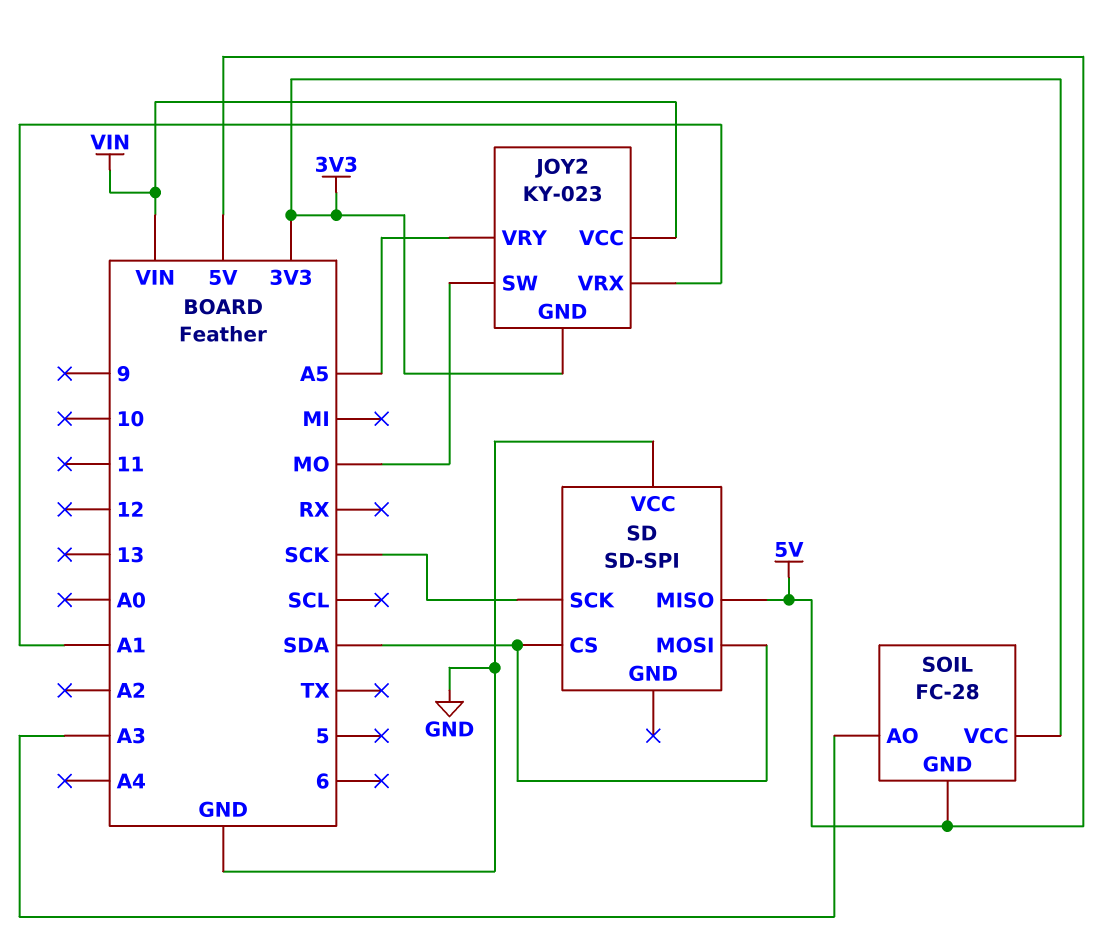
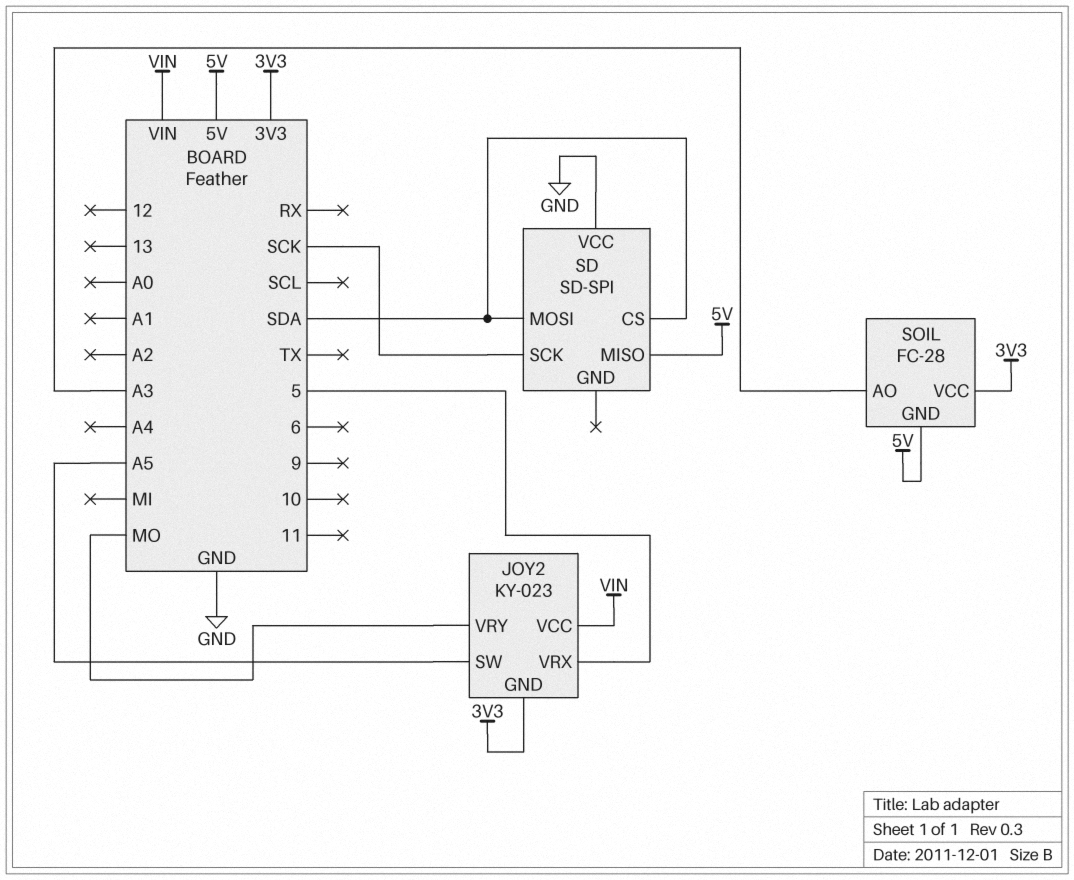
JOY2 pin SW: MO -> A5
JOY2 pin VRX: A1 -> 5
JOY2 pin VRY: A5 -> MO

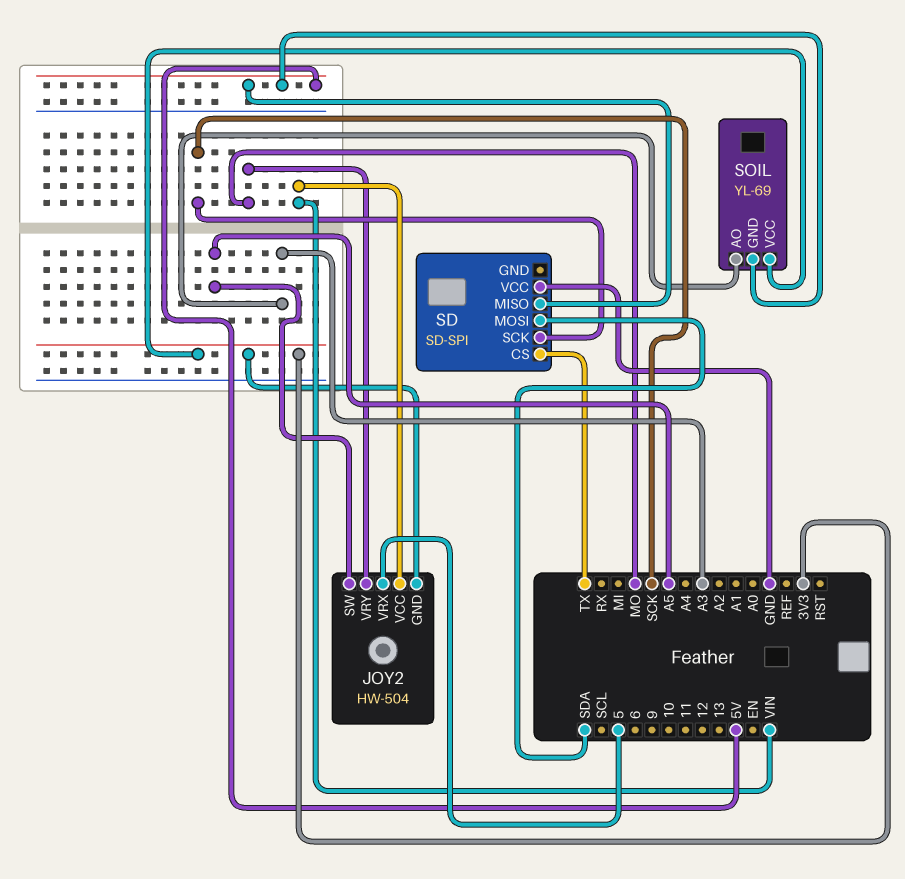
JOY2: KY-023 -> HW-504
SD pin CS: SDA -> TX
SOIL: FC-28 -> YL-69

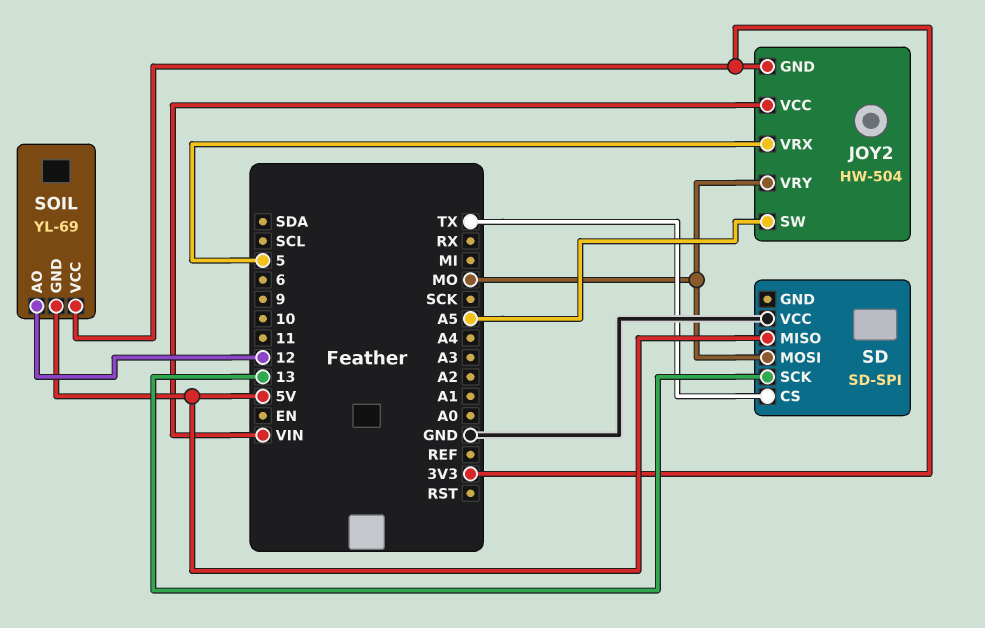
SD pin MOSI: SDA -> MO
SD pin SCK: SCK -> 13
SOIL pin AO: A3 -> 12

